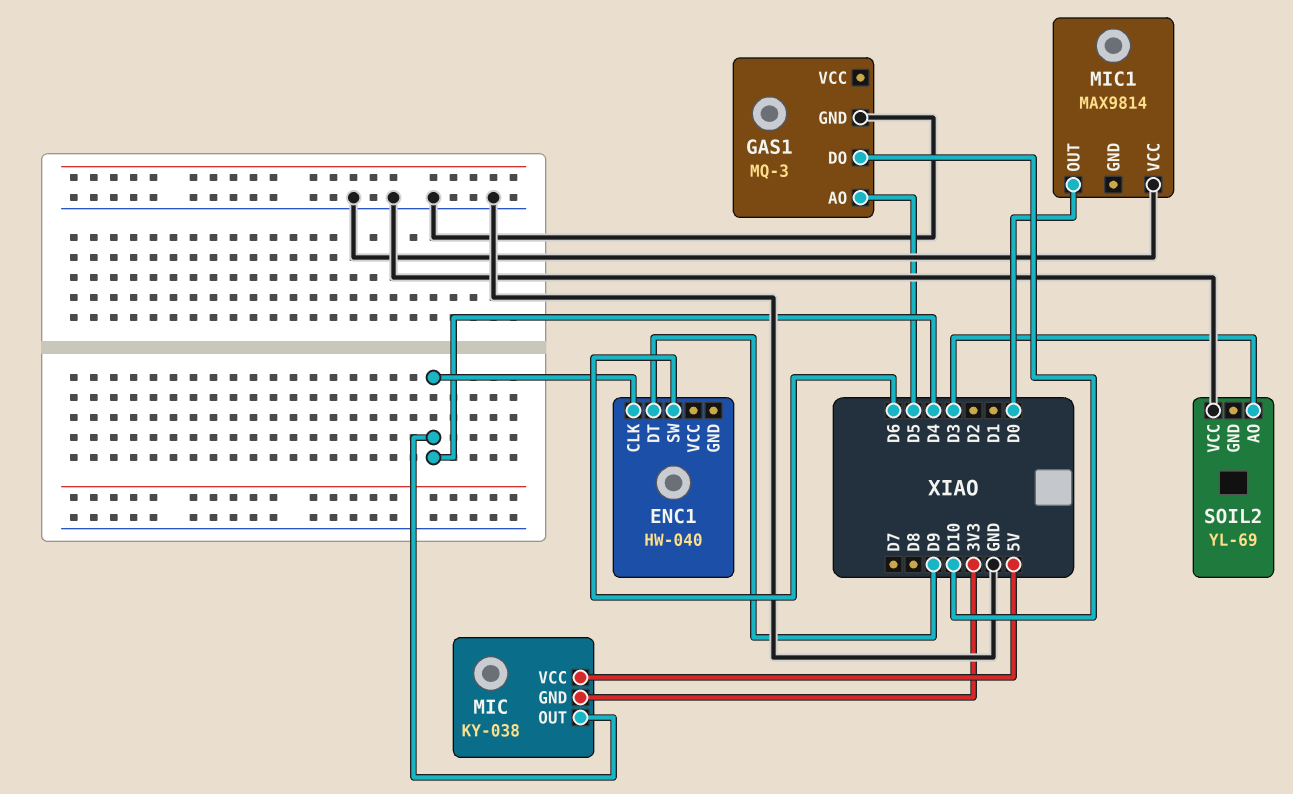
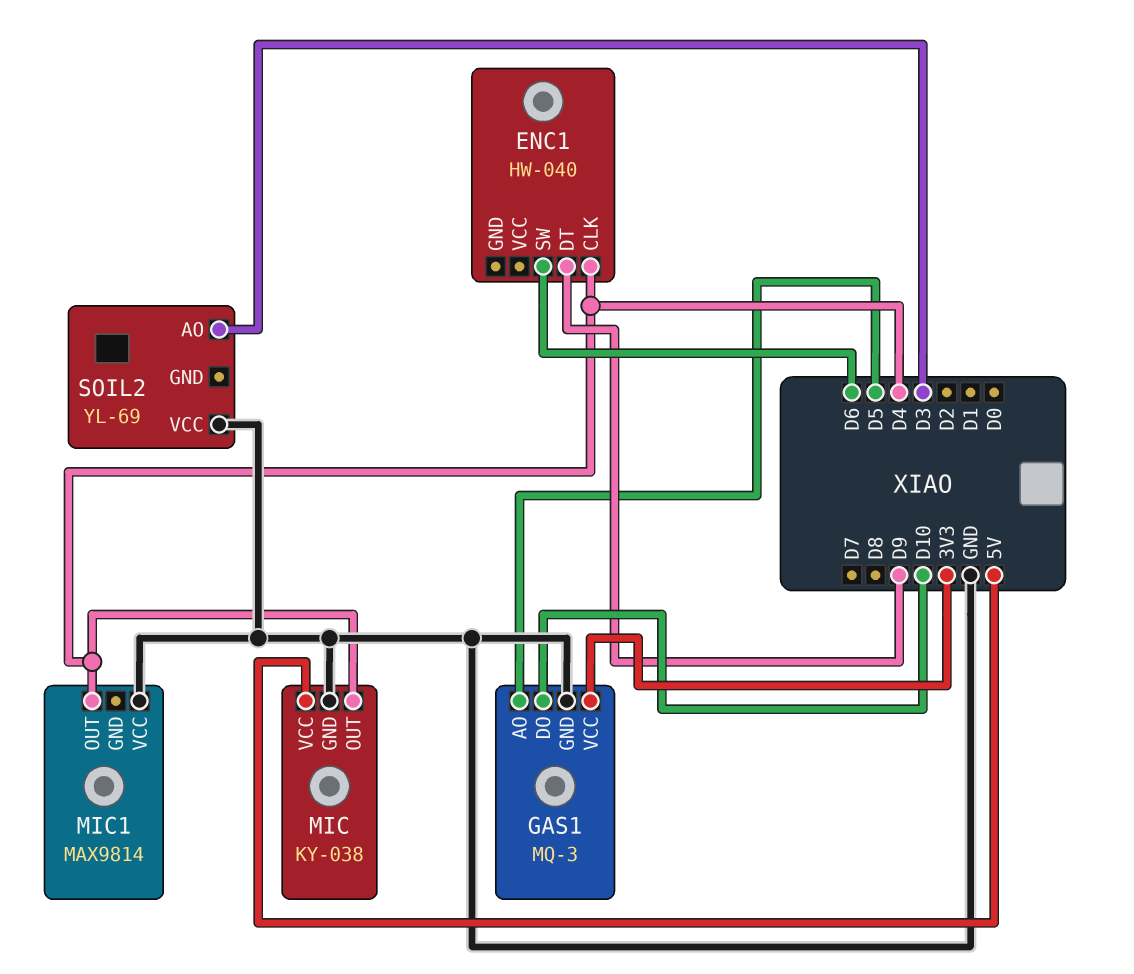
GAS1 pin VCC: none -> 3V3
MIC pin GND: 3V3 -> GND
MIC1 pin OUT: D0 -> D4

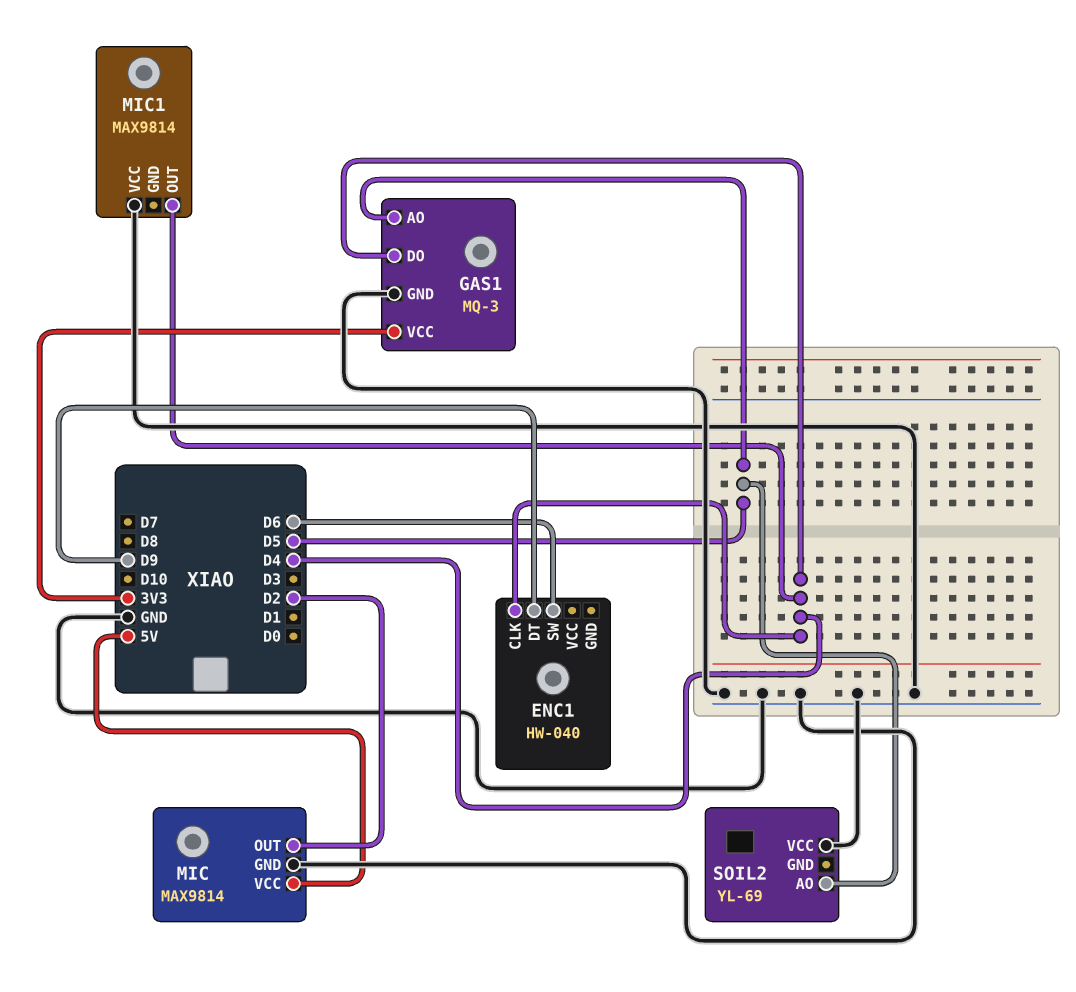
GAS1 pin DO: D10 -> D4
MIC: KY-038 -> MAX9814
MIC pin OUT: D4 -> D2
SOIL2 pin AO: D3 -> D5

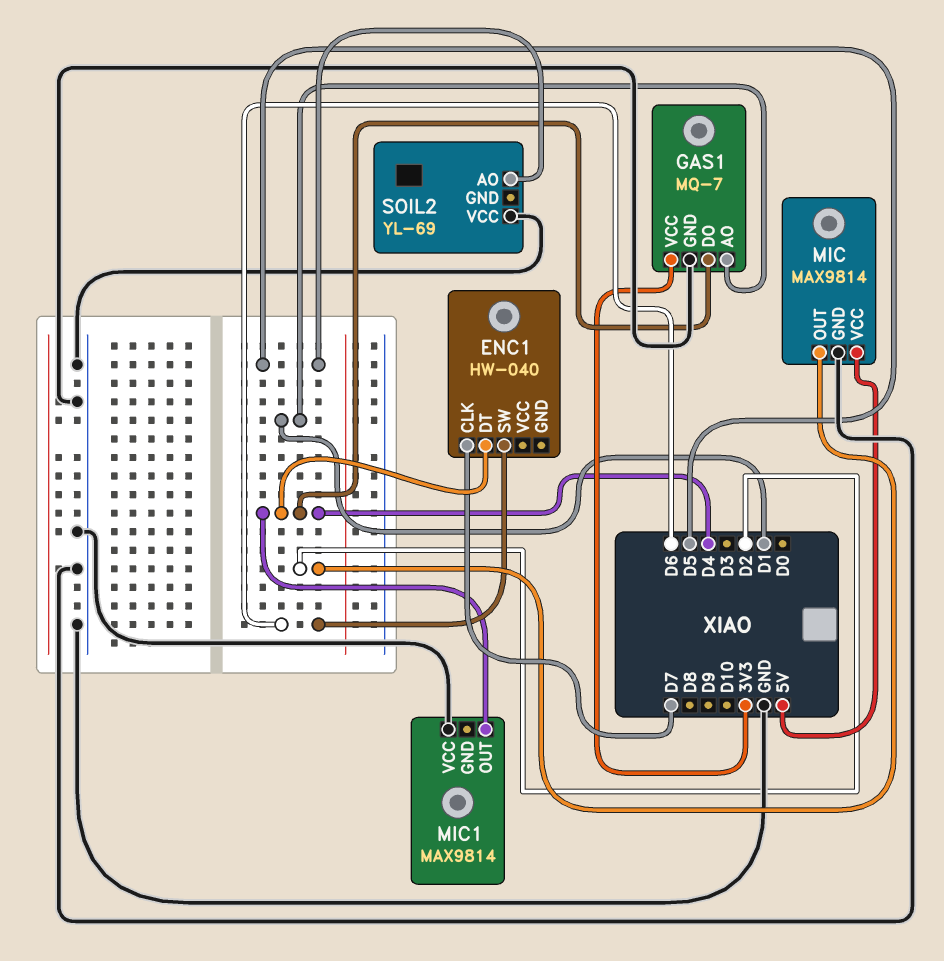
ENC1 pin CLK: D4 -> D7
ENC1 pin DT: D9 -> D4
GAS1: MQ-3 -> MQ-7
GAS1 pin AO: D5 -> D1

